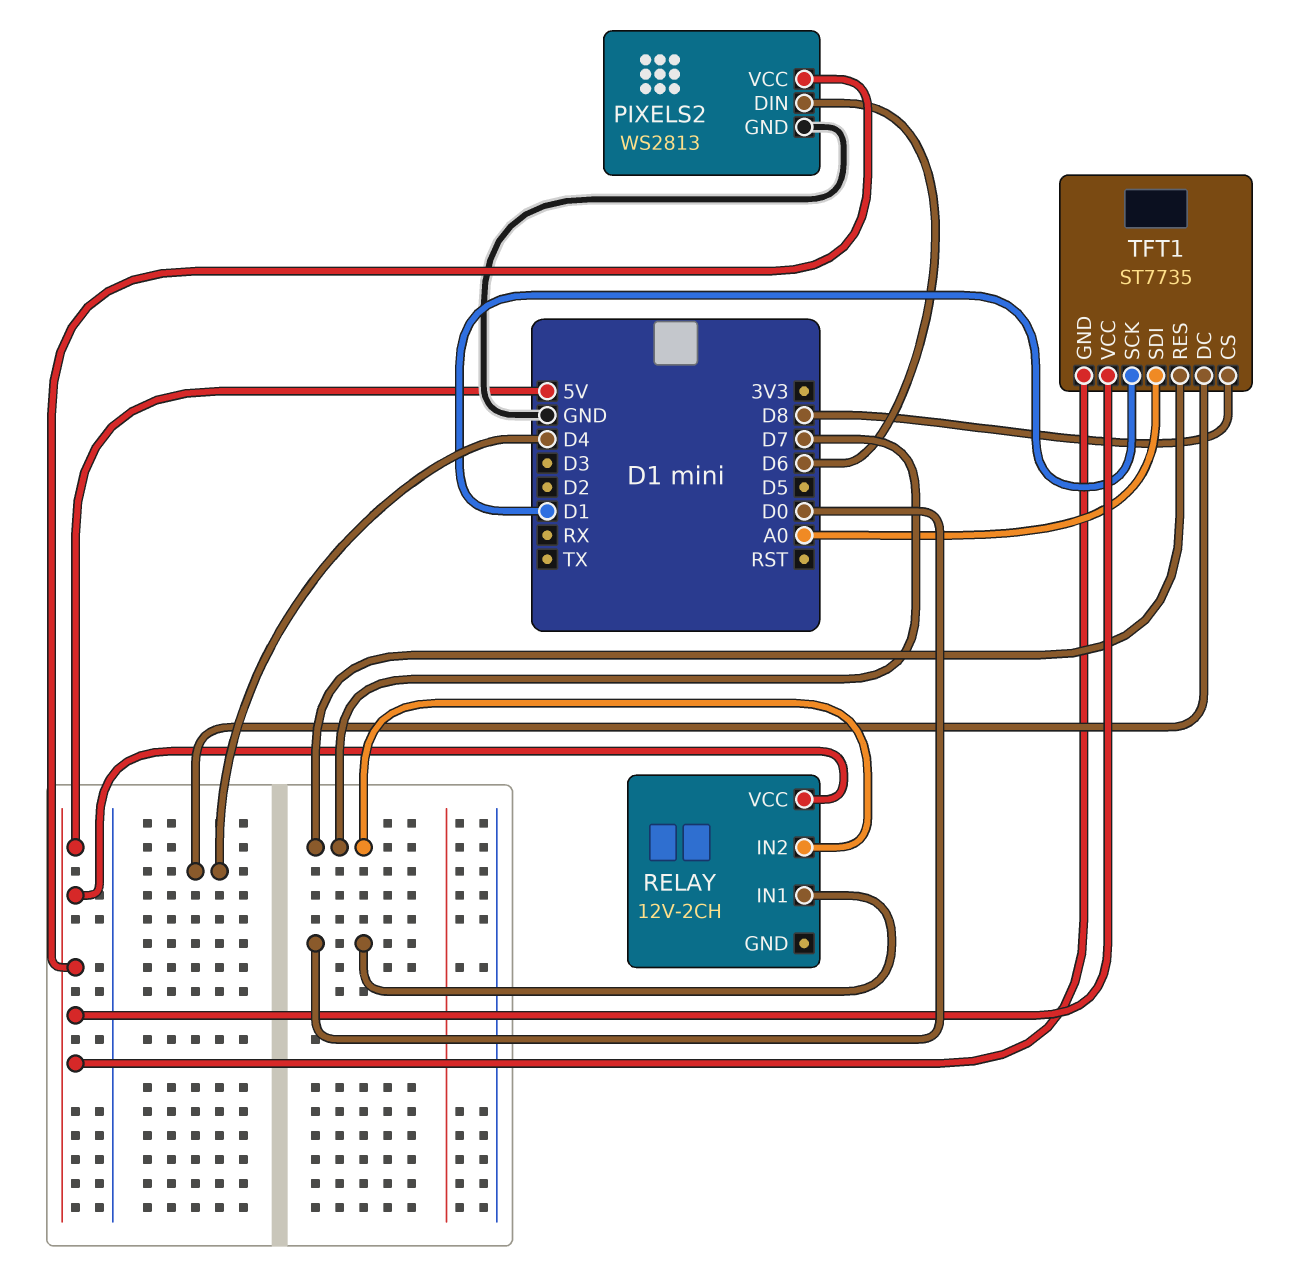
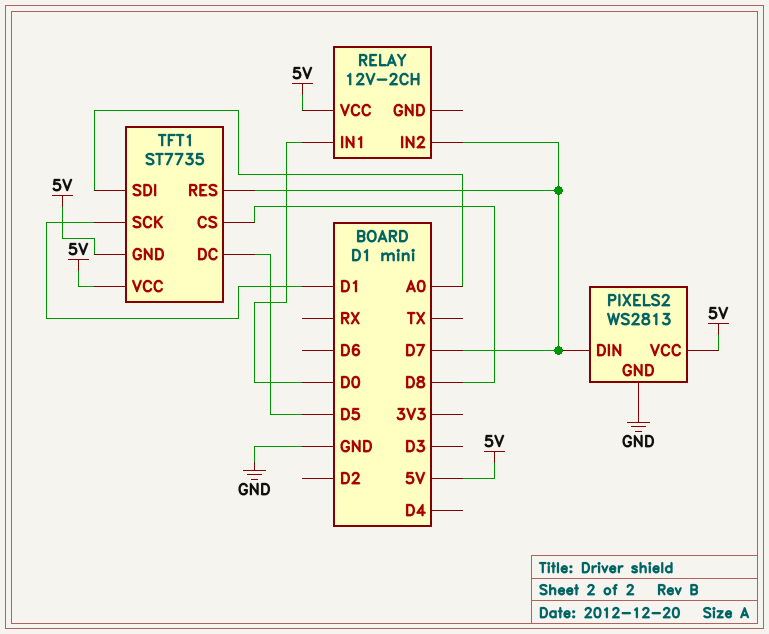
PIXELS2 pin DIN: D6 -> D7
TFT1 pin DC: D4 -> D5

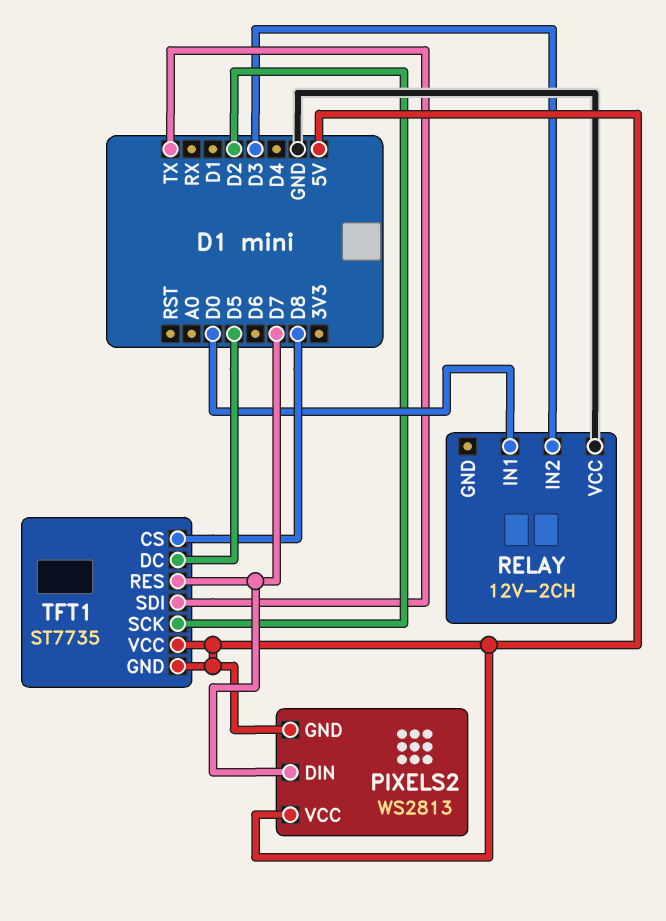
PIXELS2 pin GND: GND -> 5V
RELAY pin IN2: D7 -> D3
RELAY pin VCC: 5V -> GND
TFT1 pin SCK: D1 -> D2
TFT1 pin SDI: A0 -> TX

